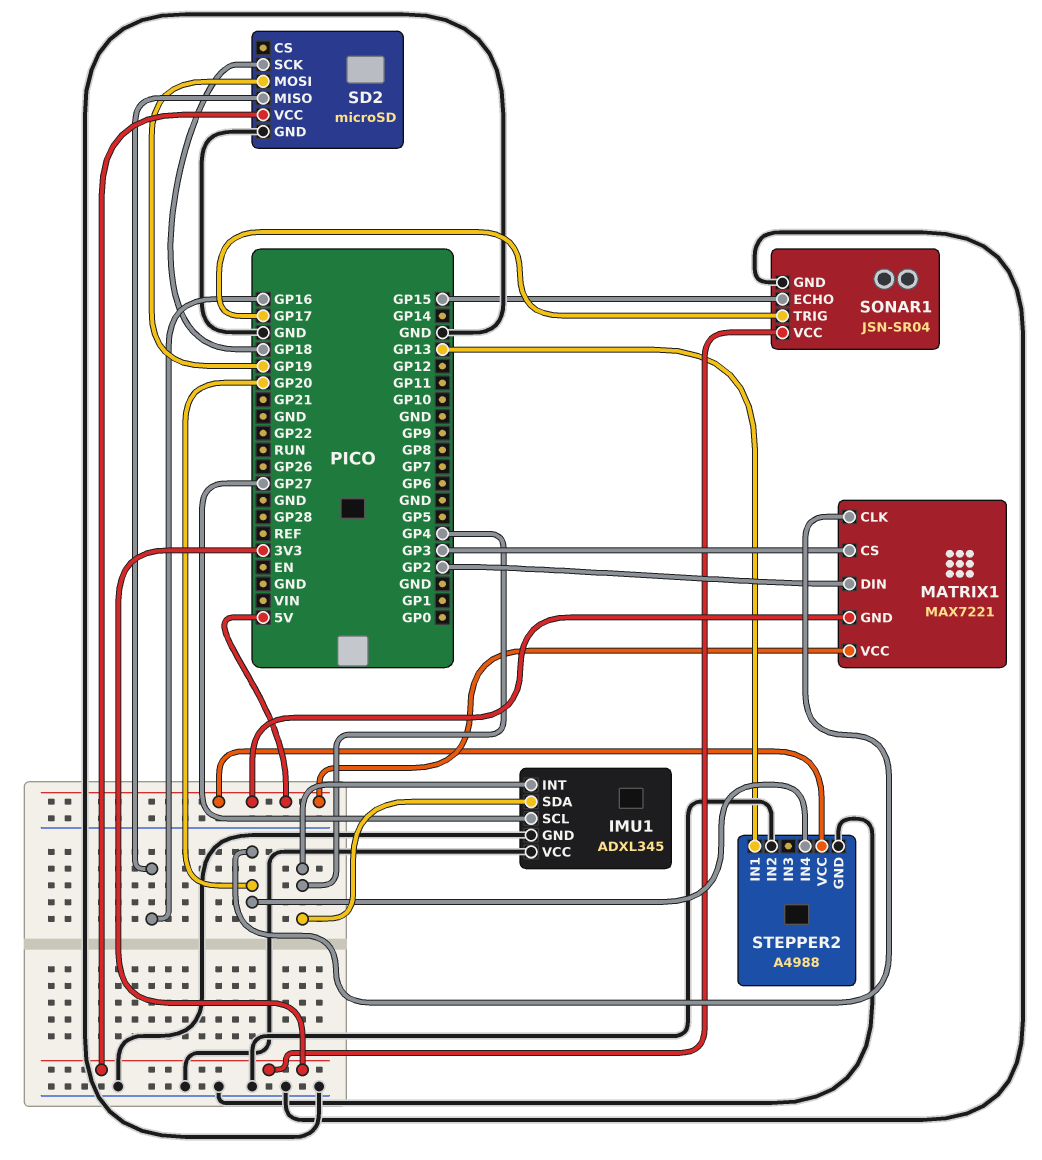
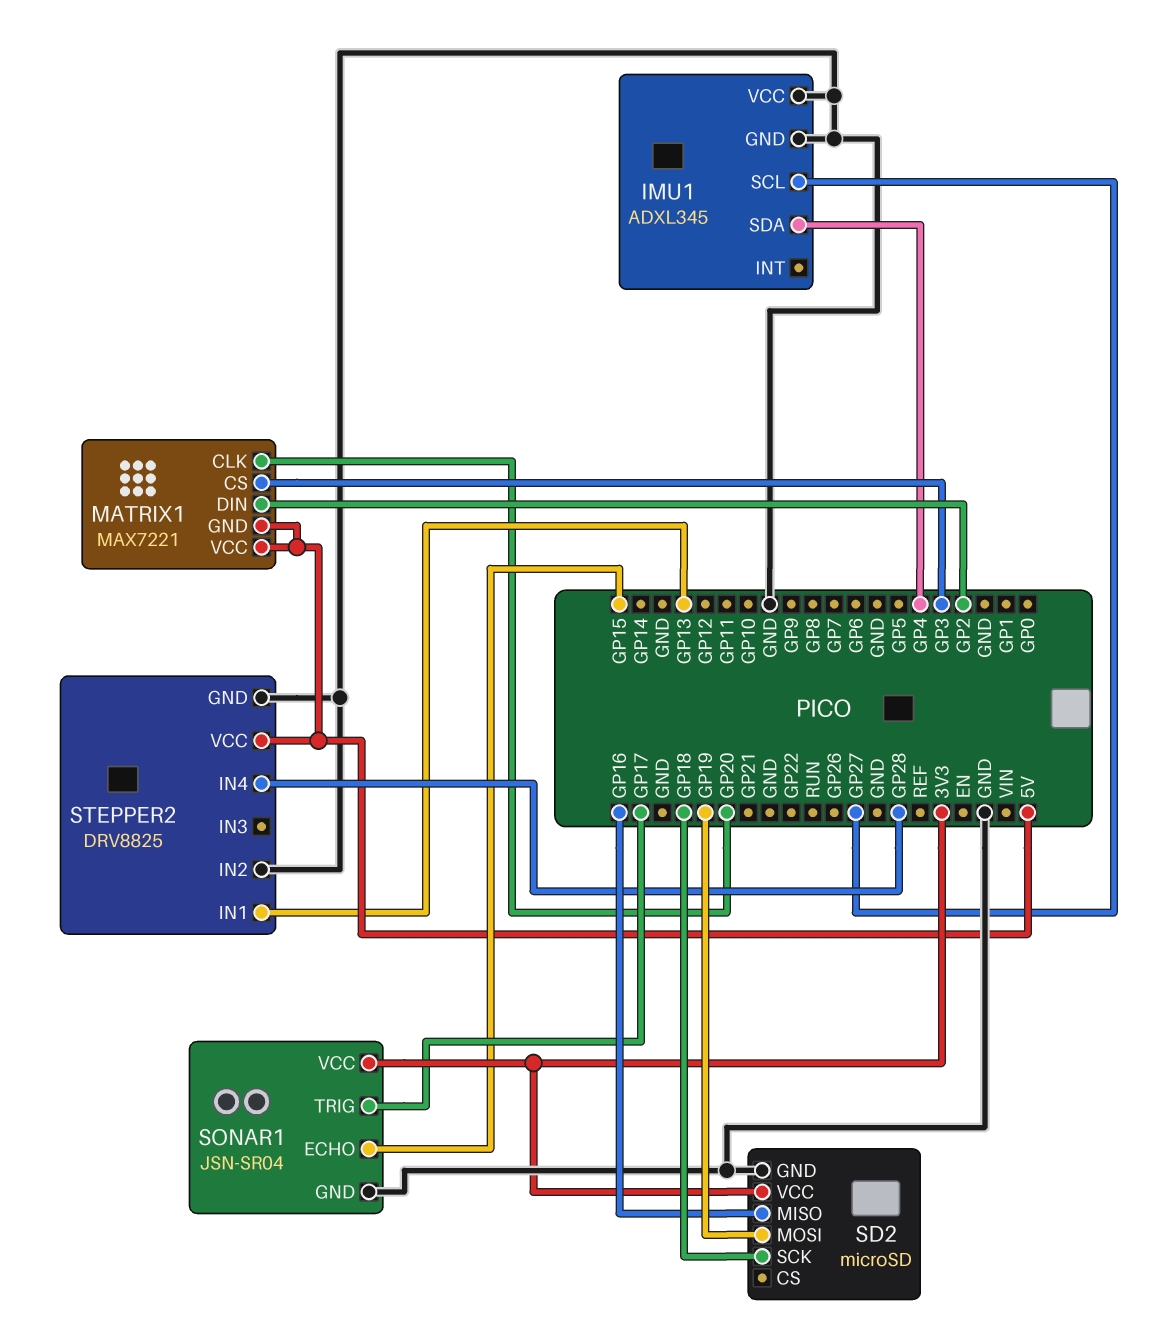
IMU1 pin INT: GP4 -> none
STEPPER2: A4988 -> DRV8825
STEPPER2 pin IN4: GP20 -> GP28

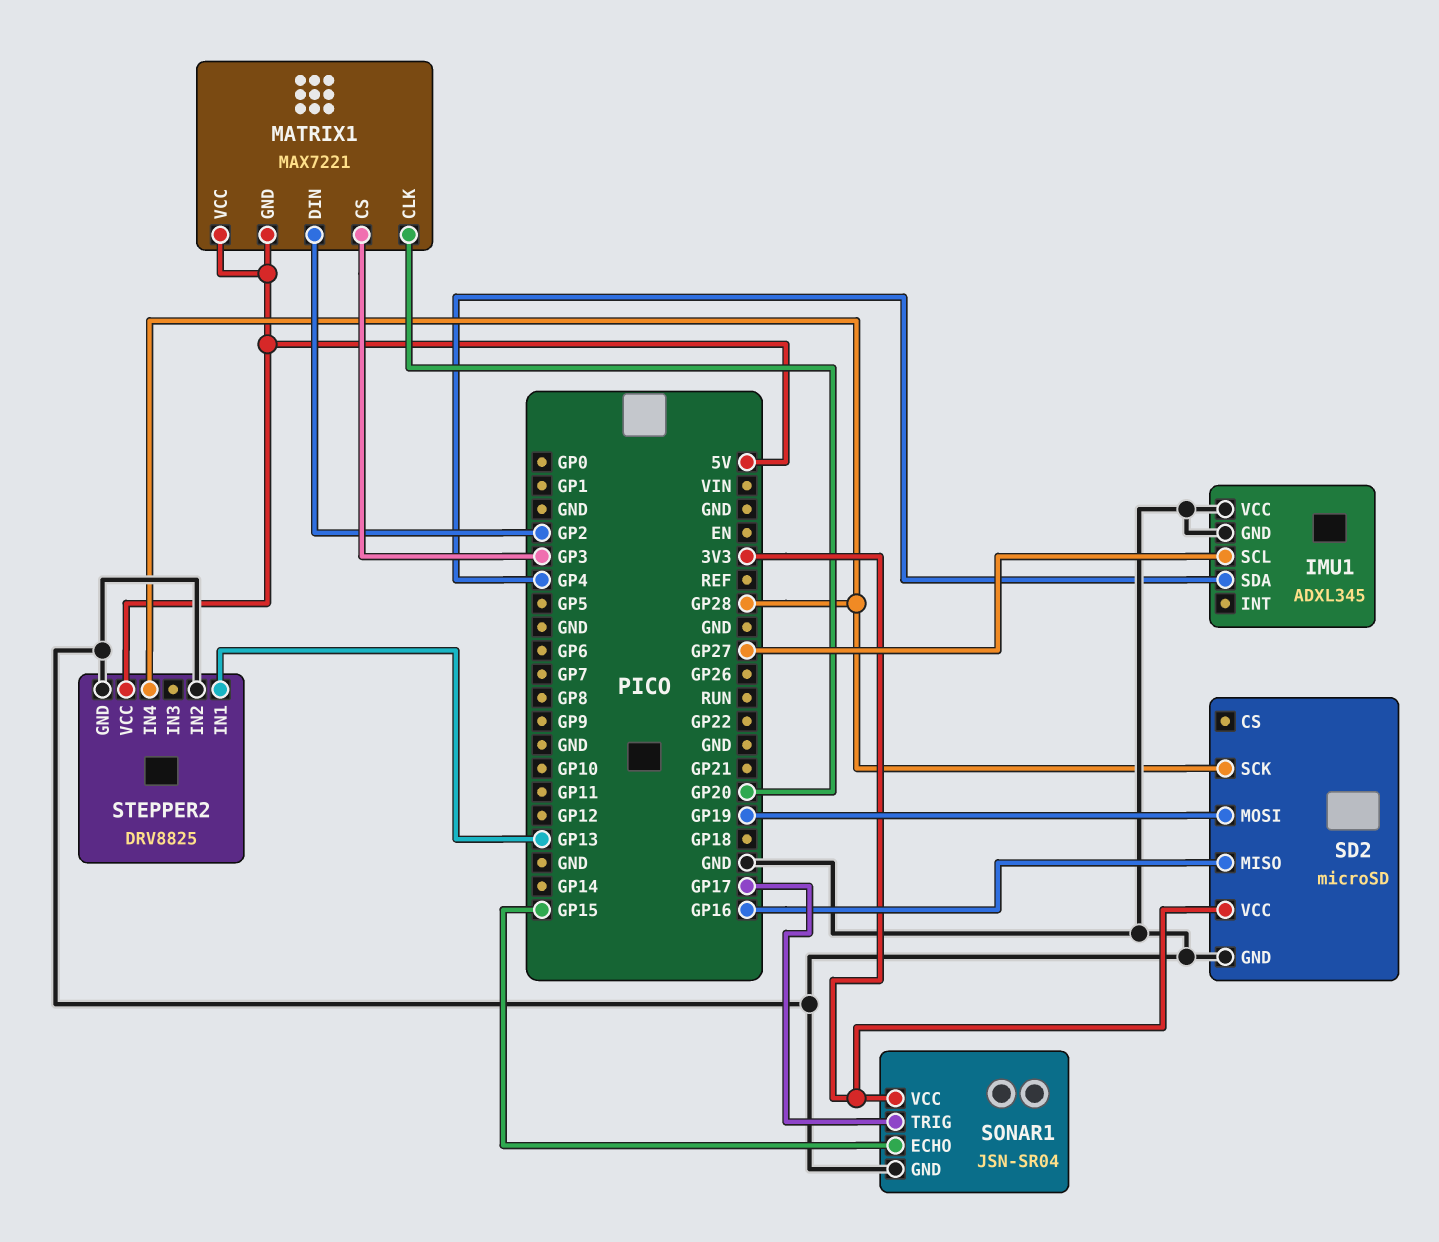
SD2 pin SCK: GP18 -> GP28

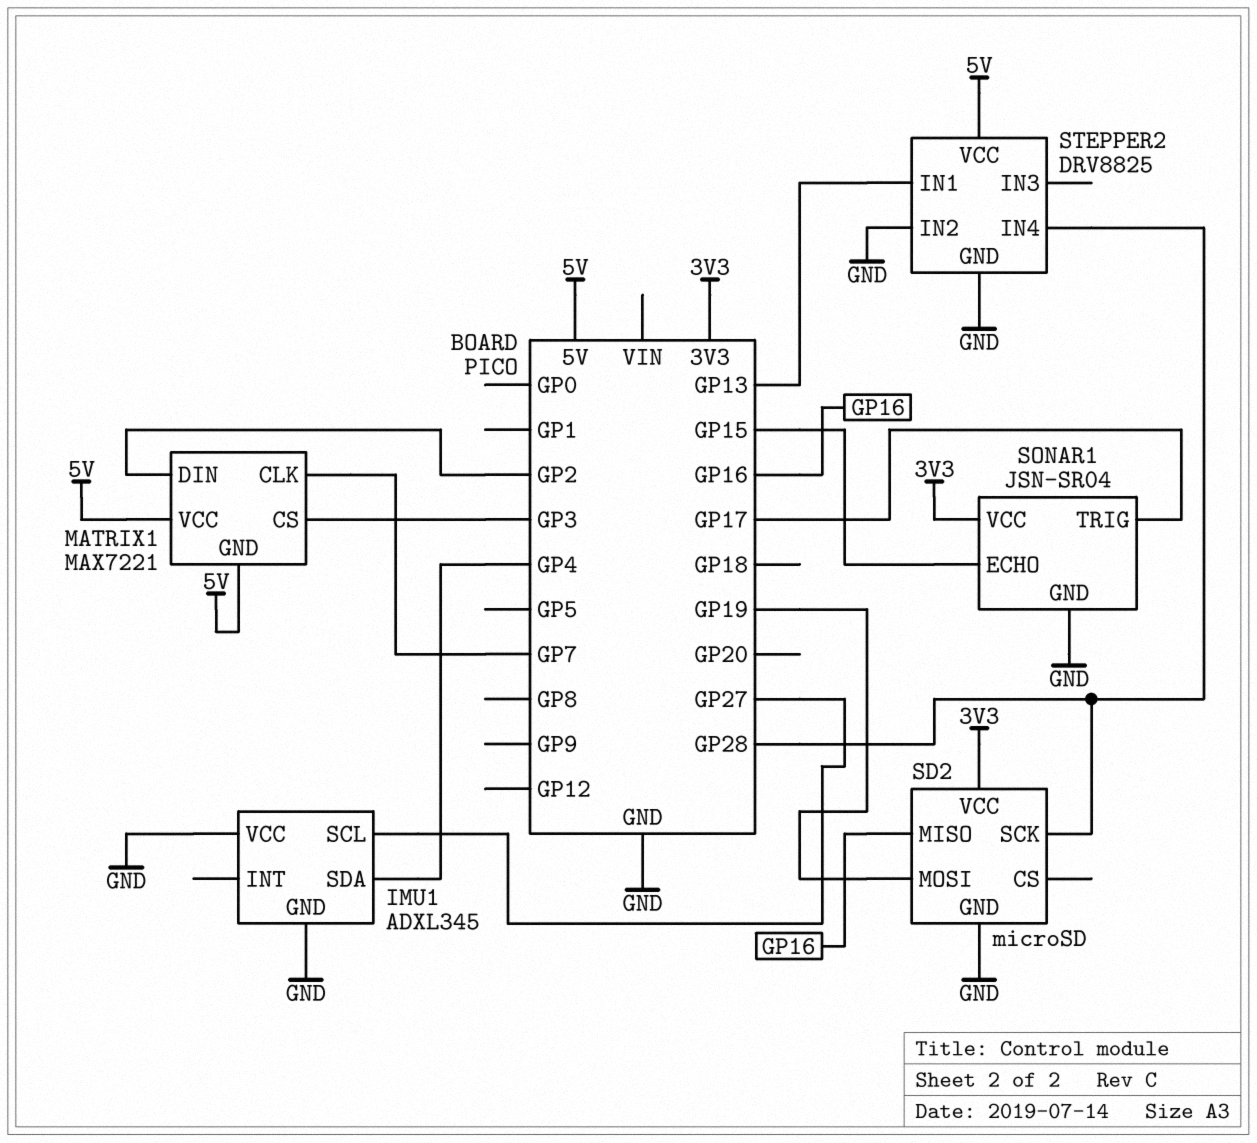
MATRIX1 pin CLK: GP20 -> GP7

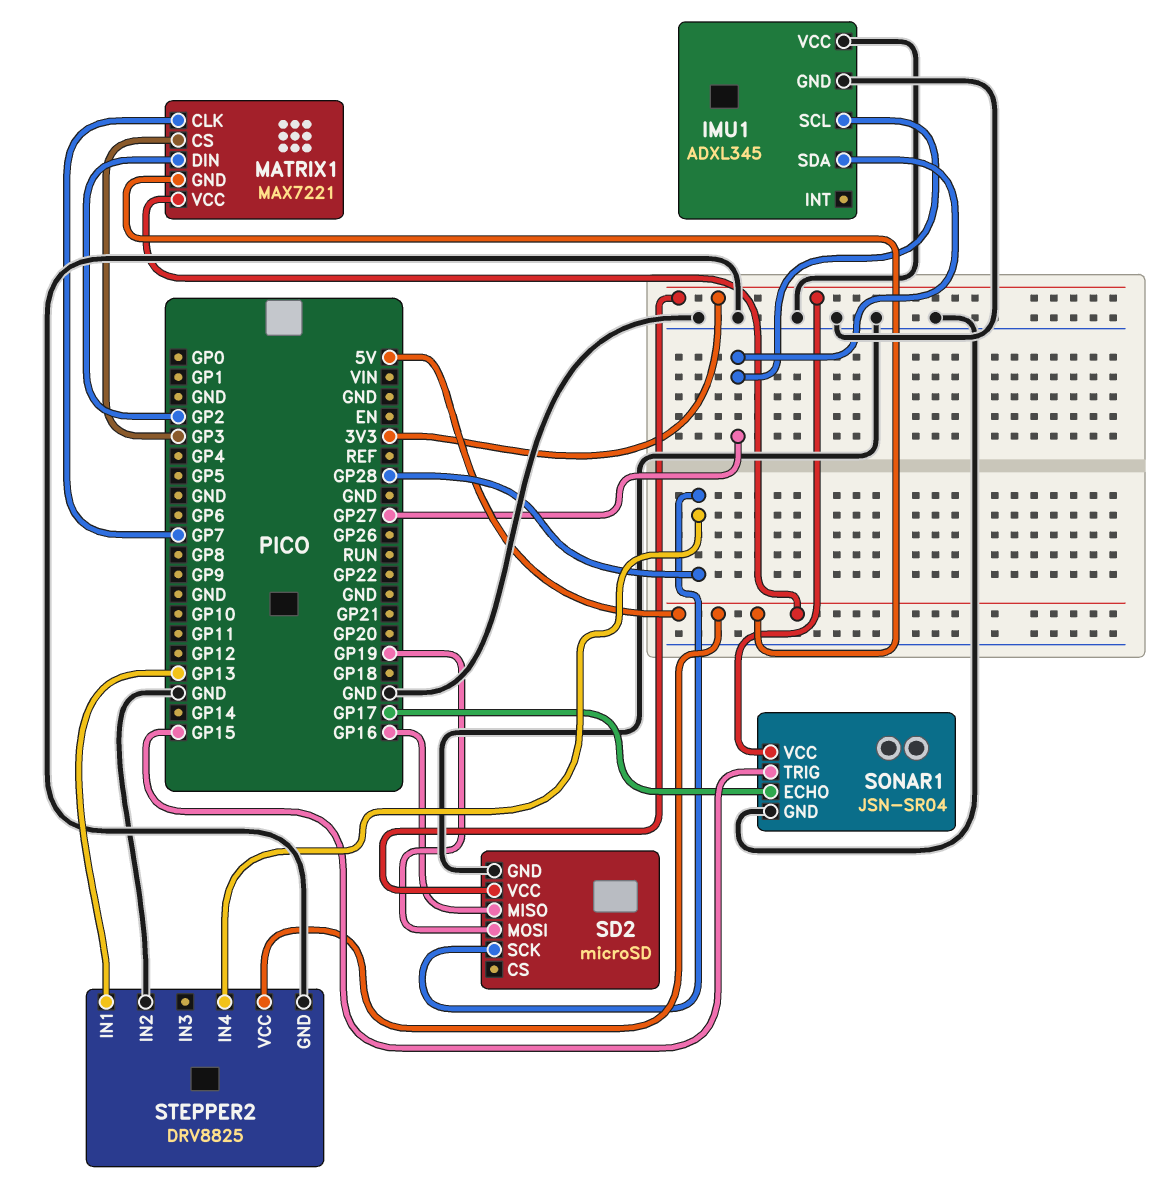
IMU1 pin SDA: GP4 -> GP27
SONAR1 pin ECHO: GP15 -> GP17
SONAR1 pin TRIG: GP17 -> GP15

